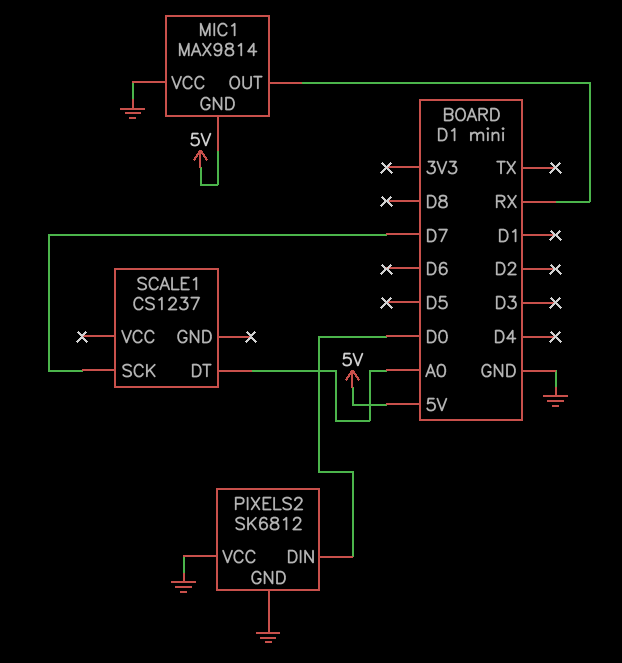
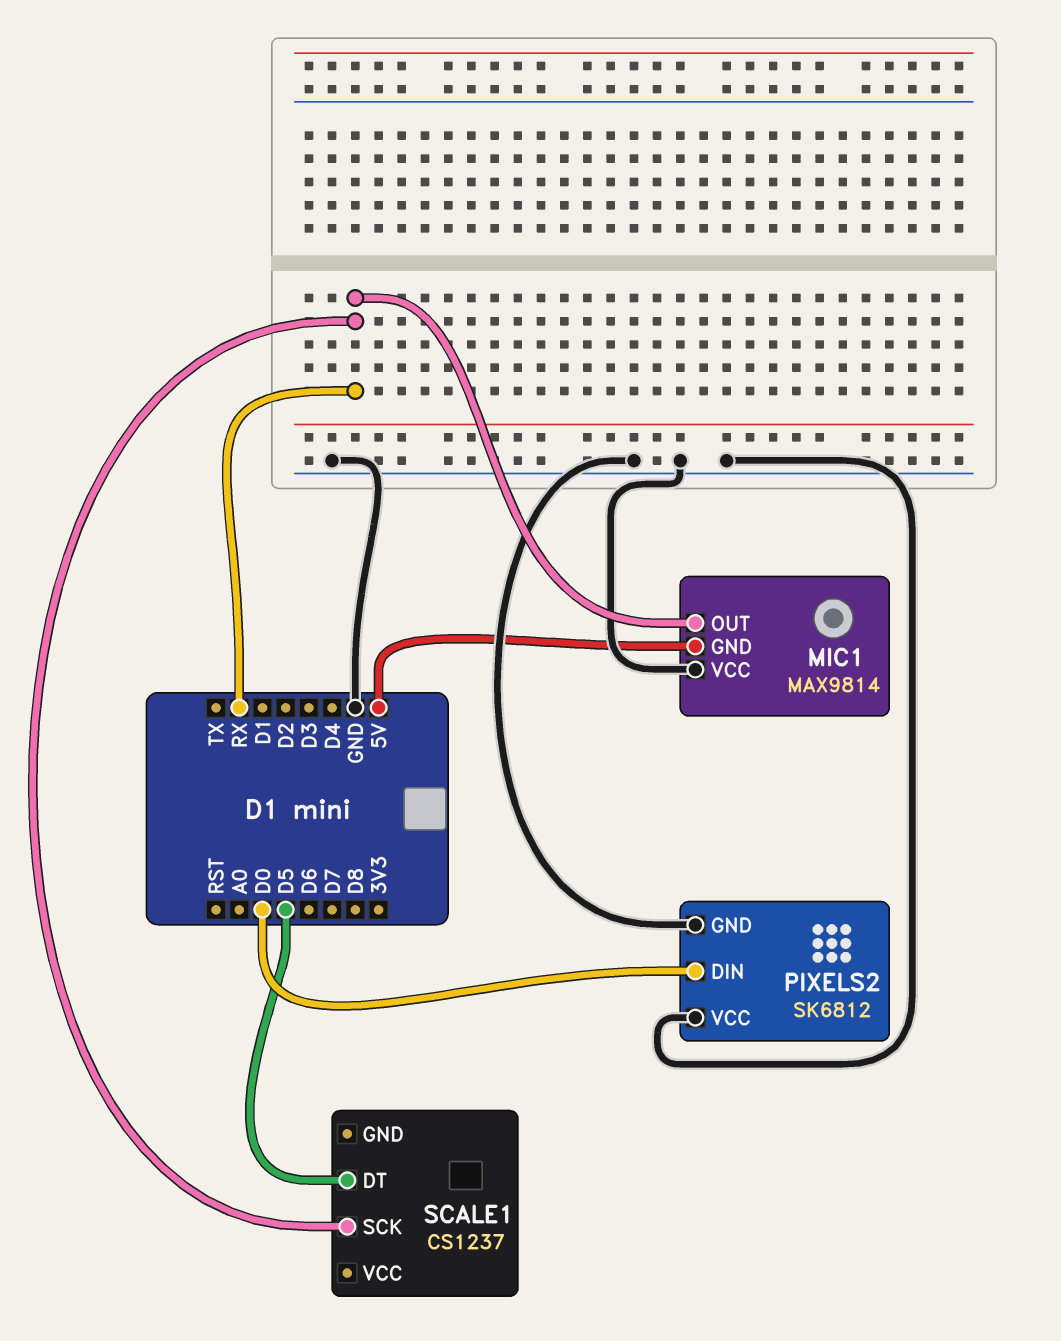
SCALE1 pin DT: A0 -> D5
SCALE1 pin SCK: D7 -> RX

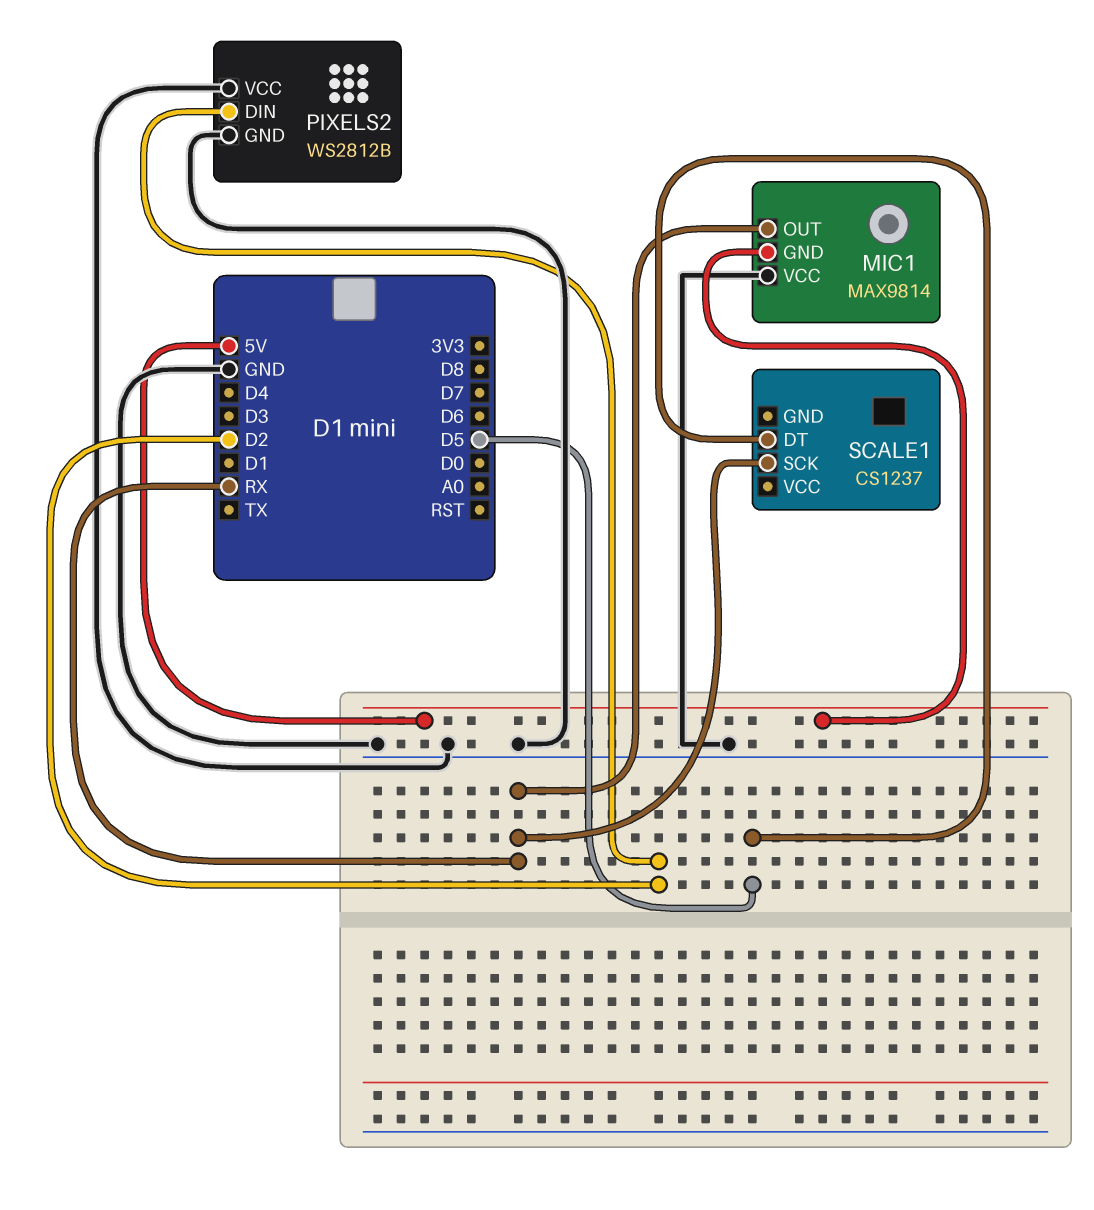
PIXELS2: SK6812 -> WS2812B
PIXELS2 pin DIN: D0 -> D2

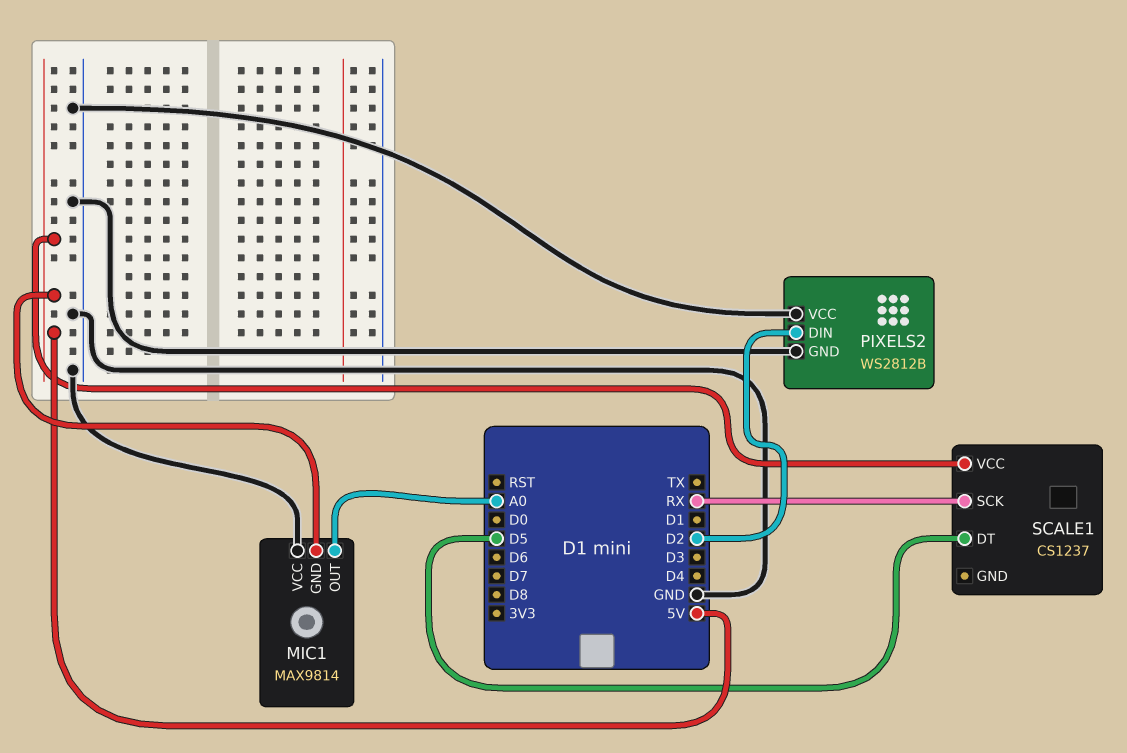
MIC1 pin OUT: RX -> A0
SCALE1 pin VCC: none -> 5V

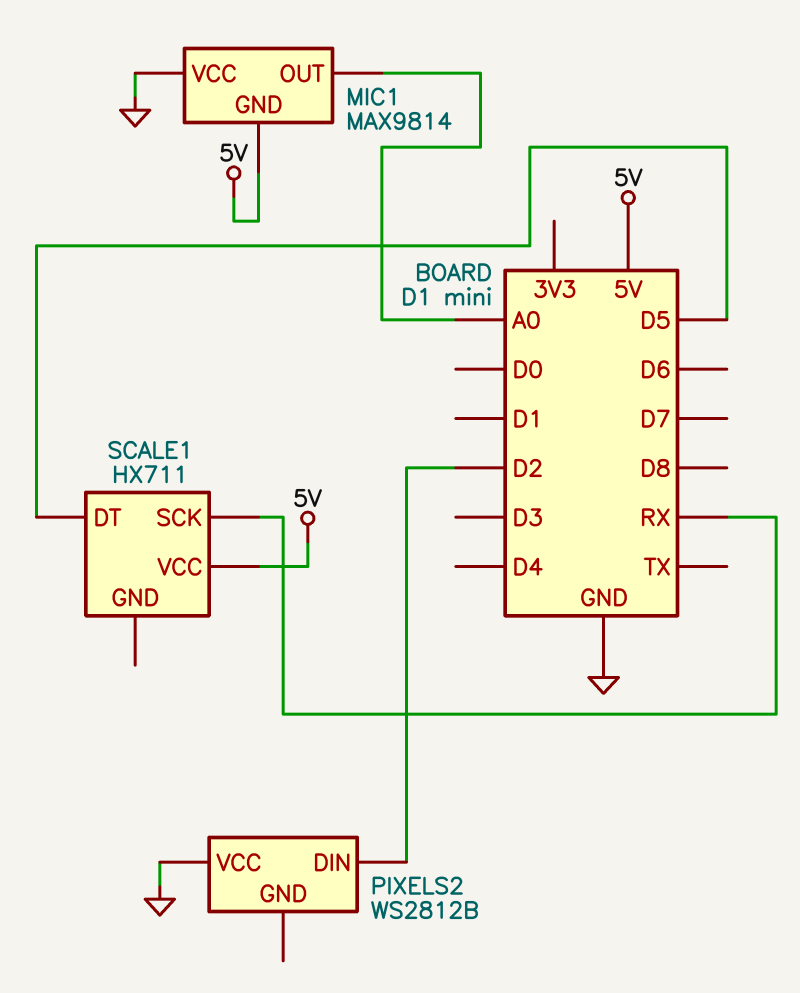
PIXELS2 pin GND: GND -> none
SCALE1: CS1237 -> HX711

